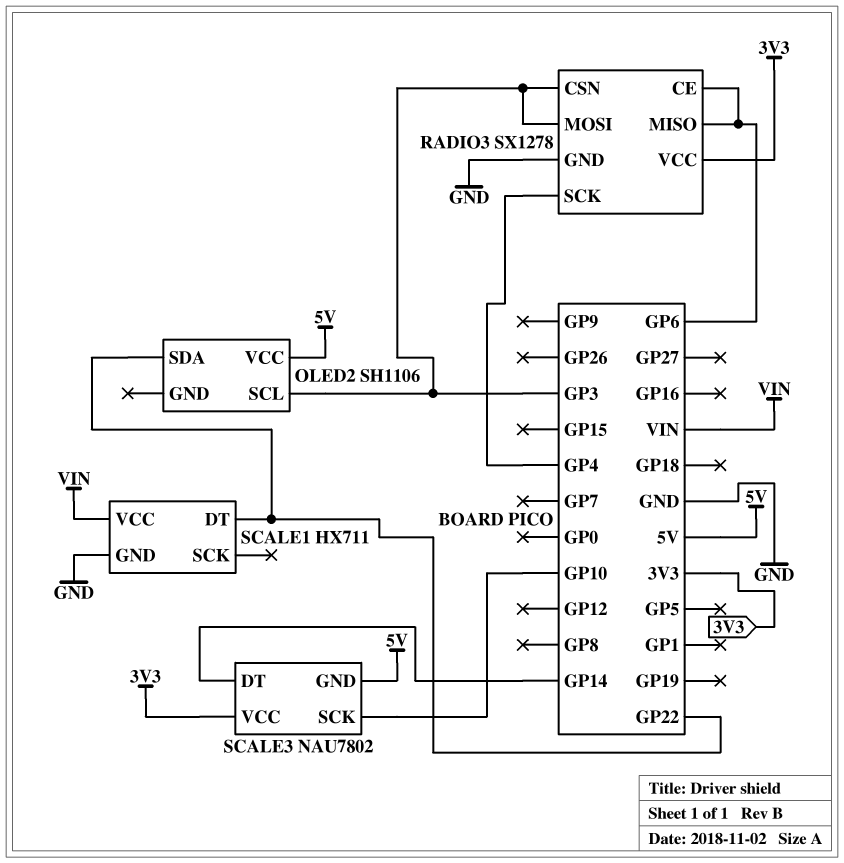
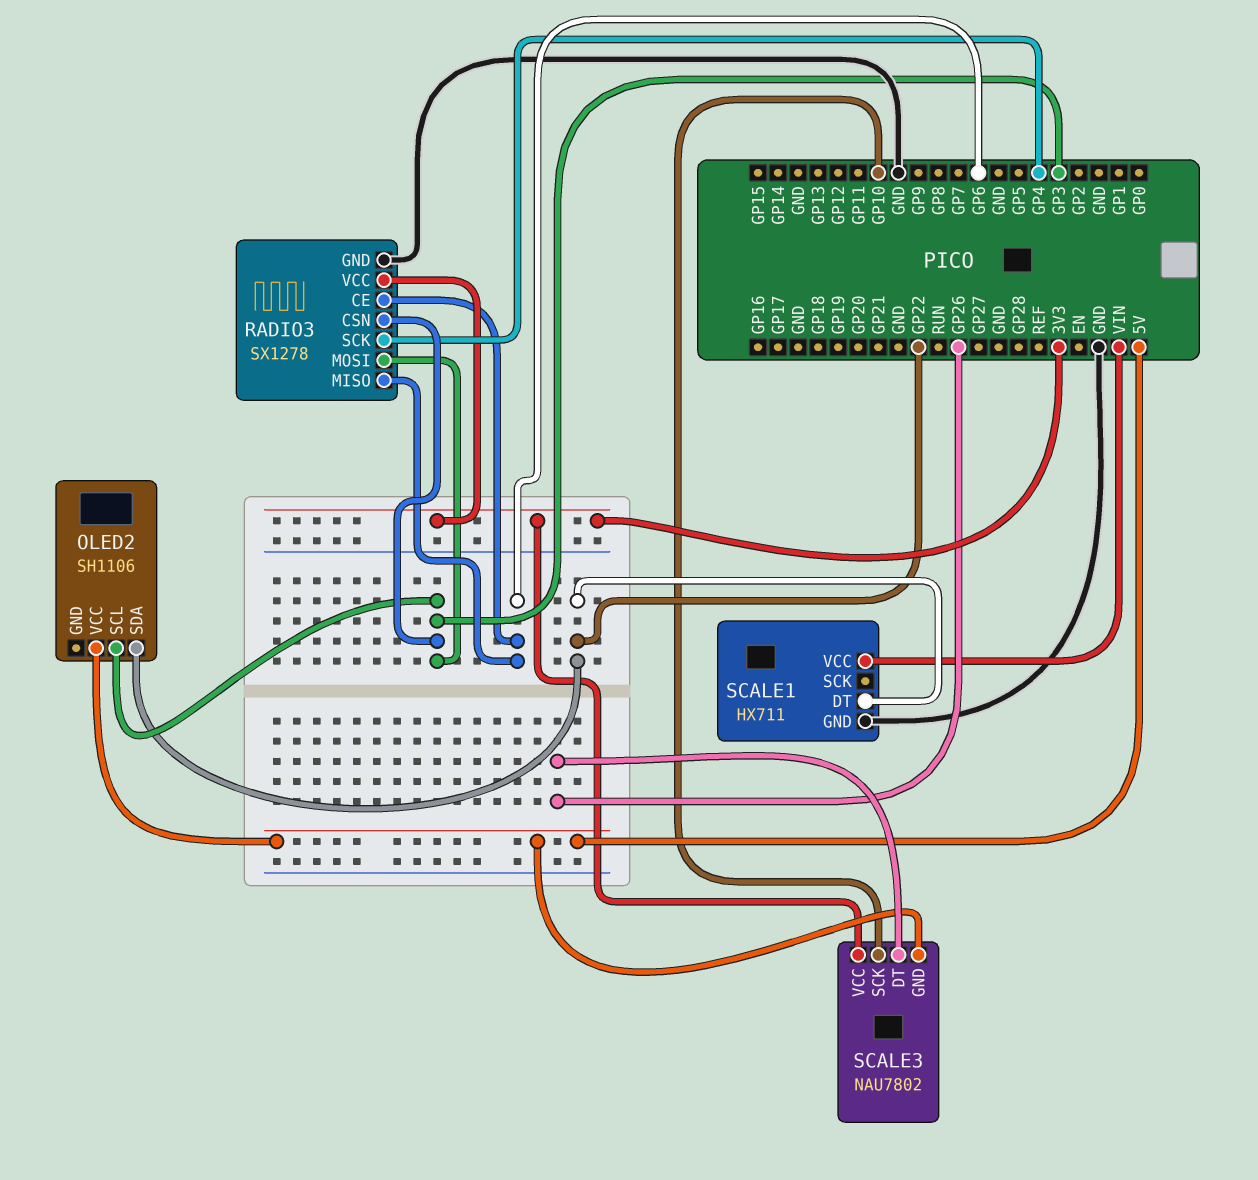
SCALE3 pin DT: GP14 -> GP26

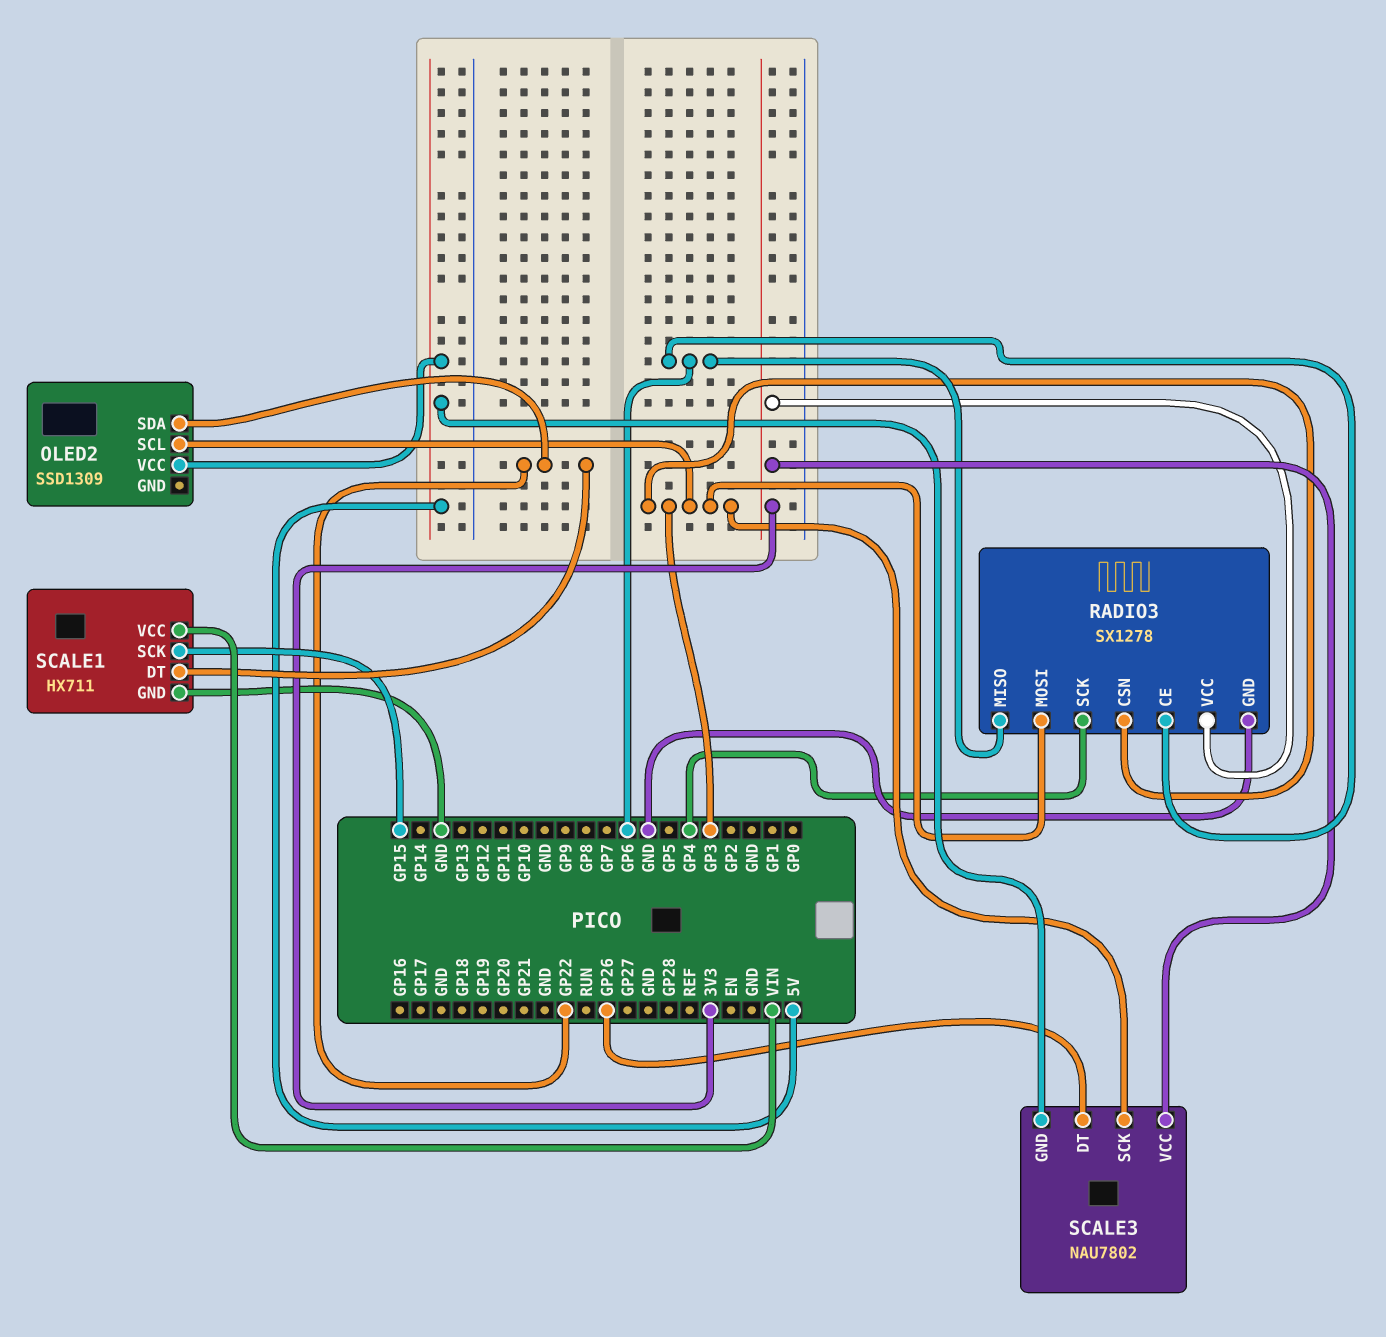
OLED2: SH1106 -> SSD1309
SCALE1 pin SCK: none -> GP15
SCALE3 pin SCK: GP10 -> GP3

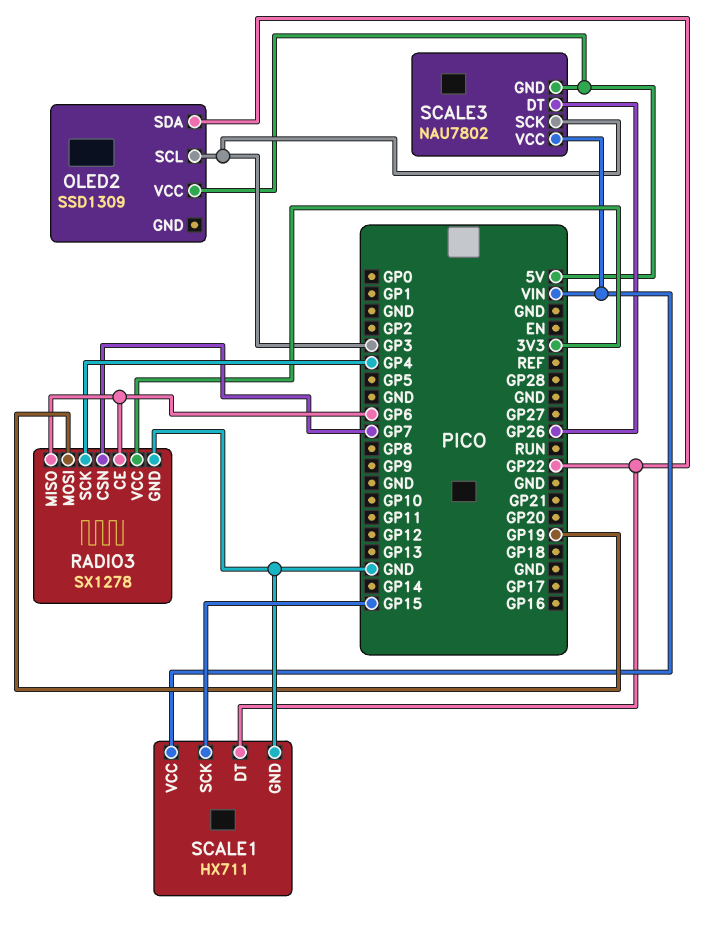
RADIO3 pin CSN: GP3 -> GP7
RADIO3 pin MOSI: GP3 -> GP19
SCALE3 pin VCC: 3V3 -> VIN

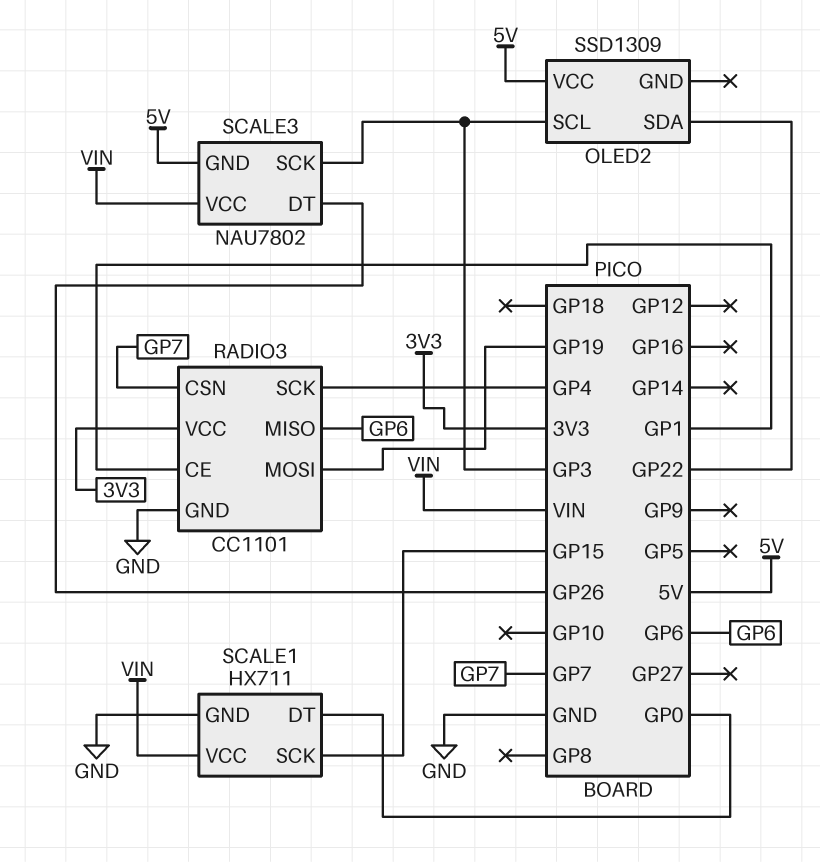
RADIO3: SX1278 -> CC1101
RADIO3 pin CE: GP6 -> GP1
SCALE1 pin DT: GP22 -> GP0

